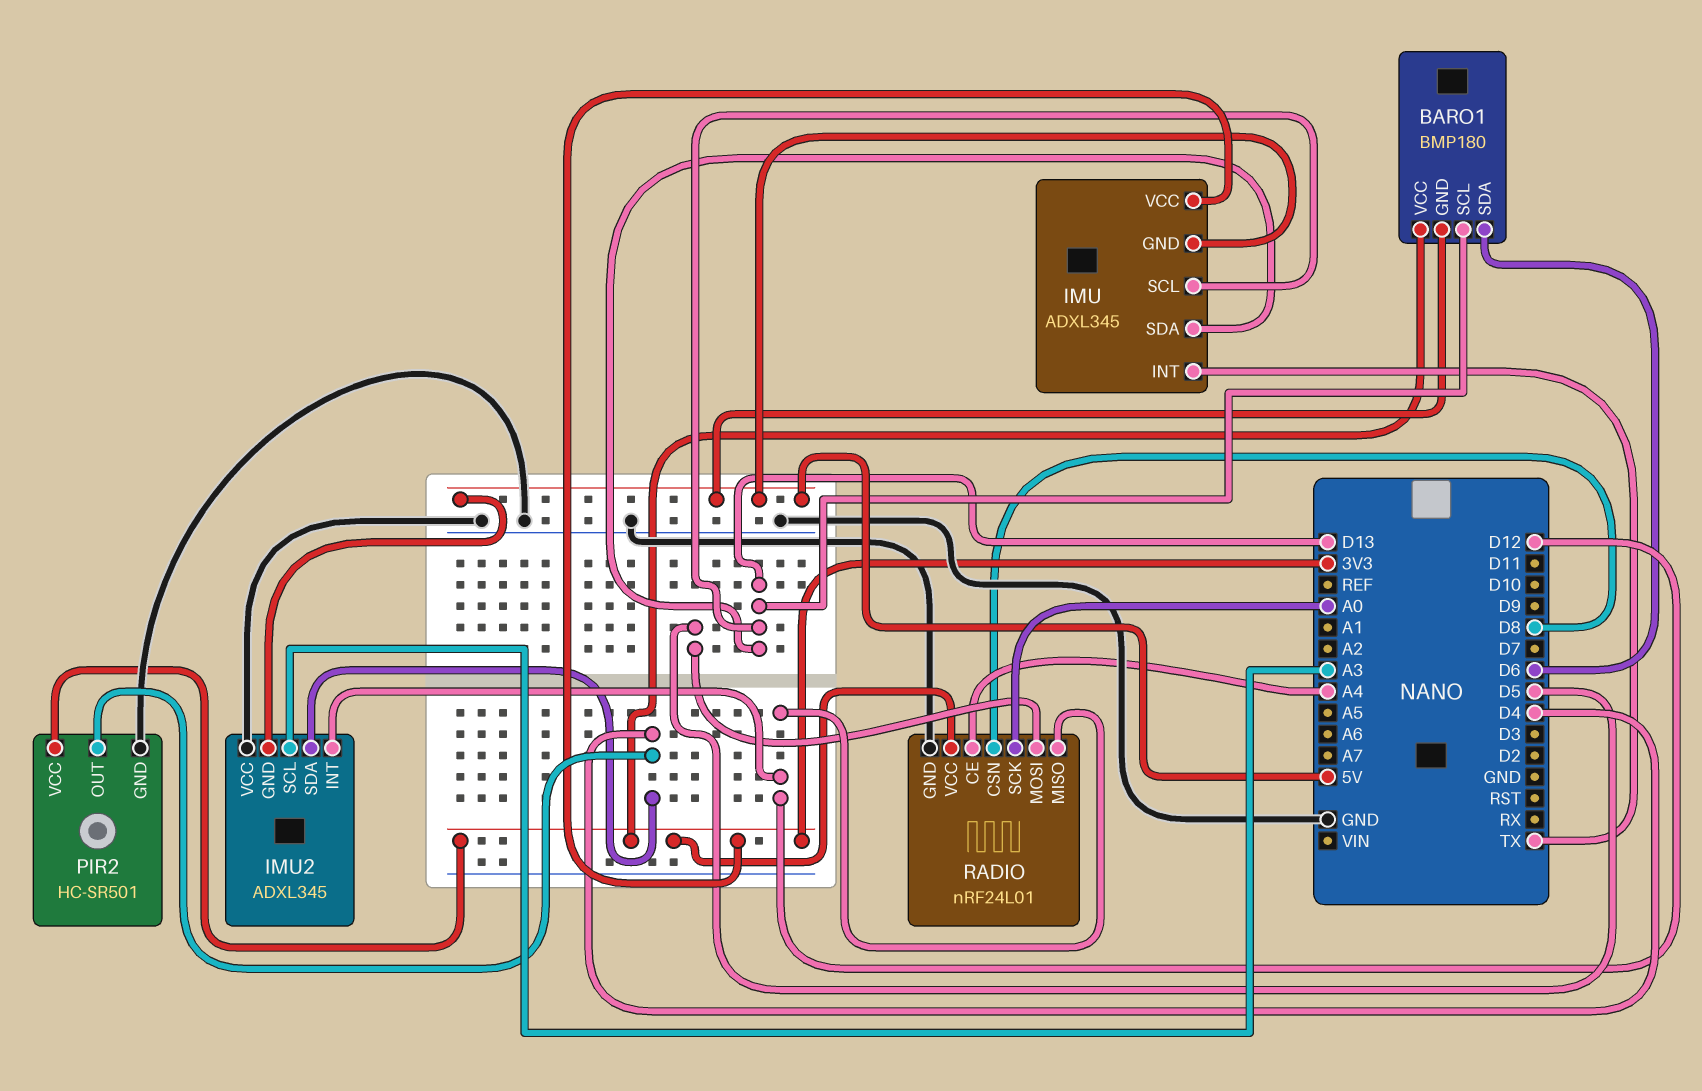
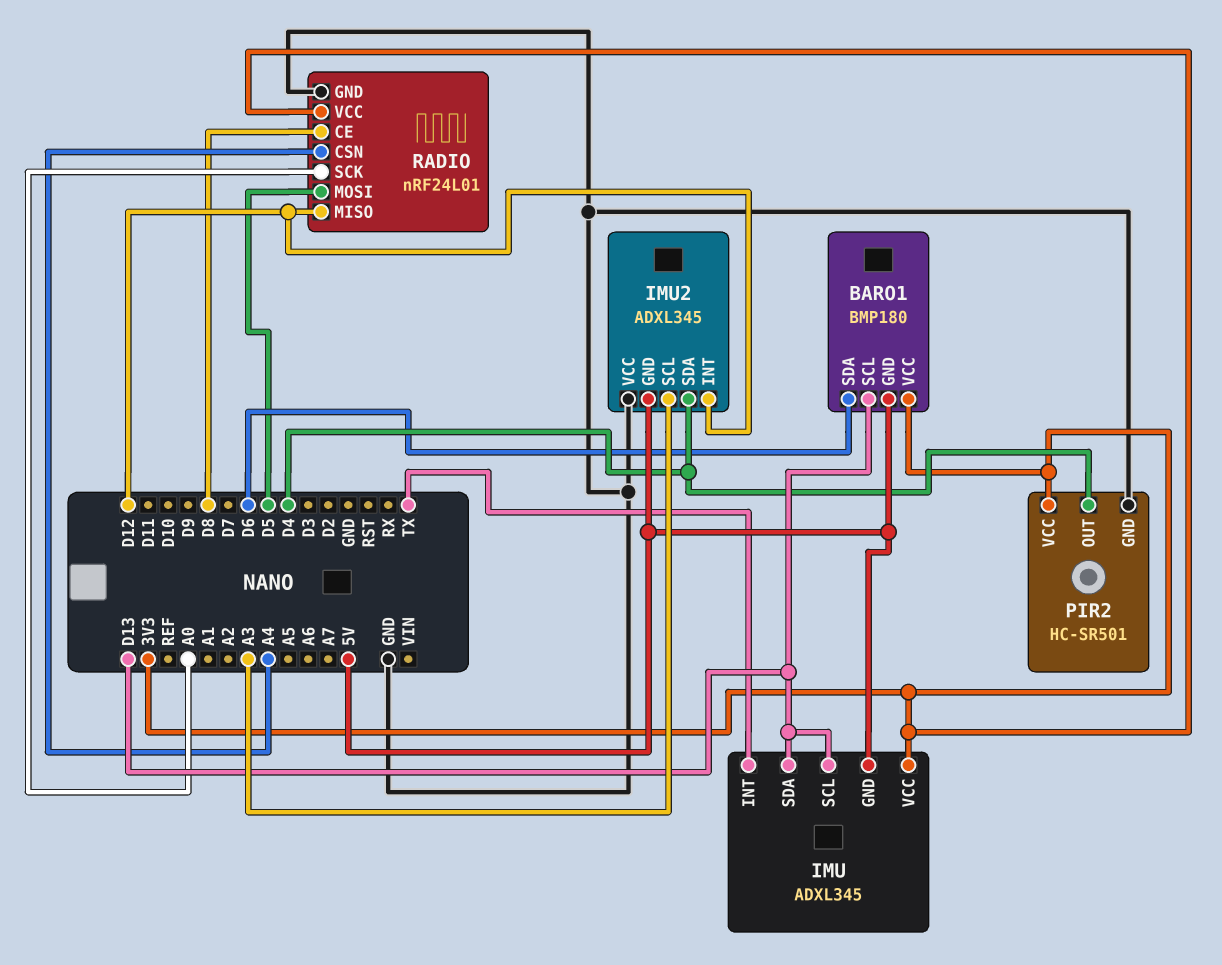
RADIO pin CE: A4 -> D8
RADIO pin CSN: D8 -> A4

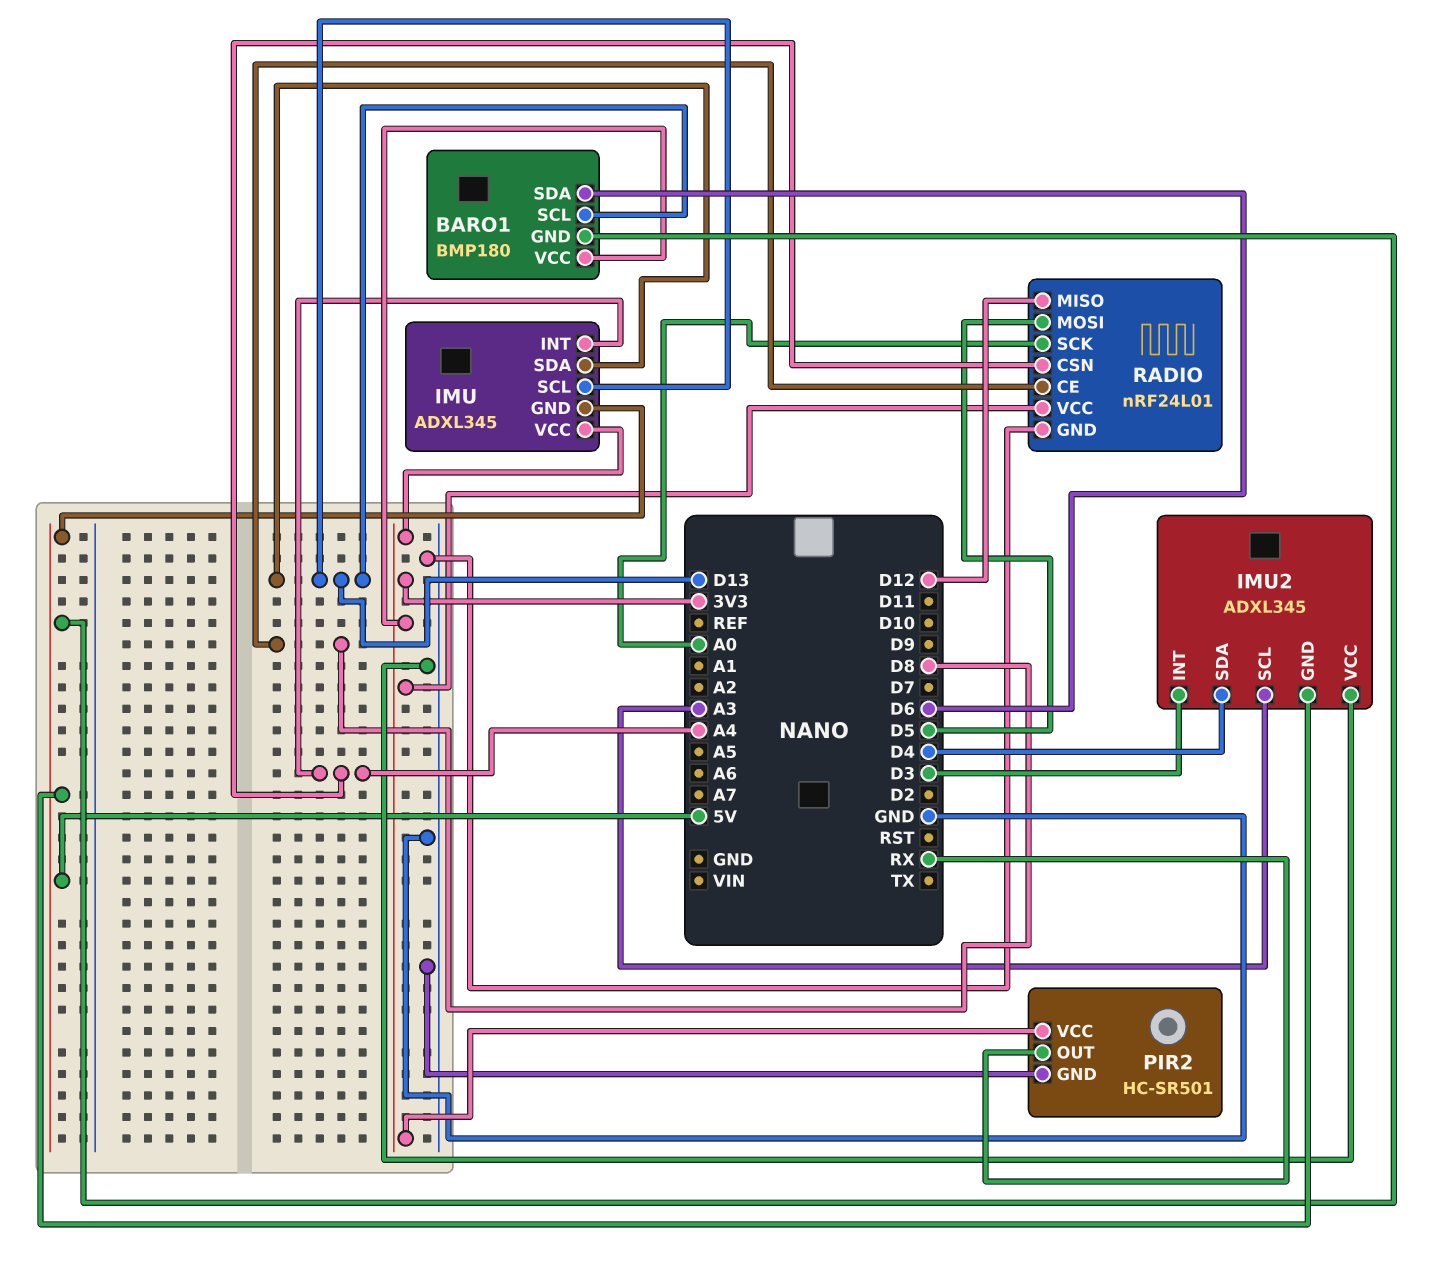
IMU pin INT: TX -> A4
IMU2 pin INT: D12 -> D3
PIR2 pin OUT: D4 -> RX

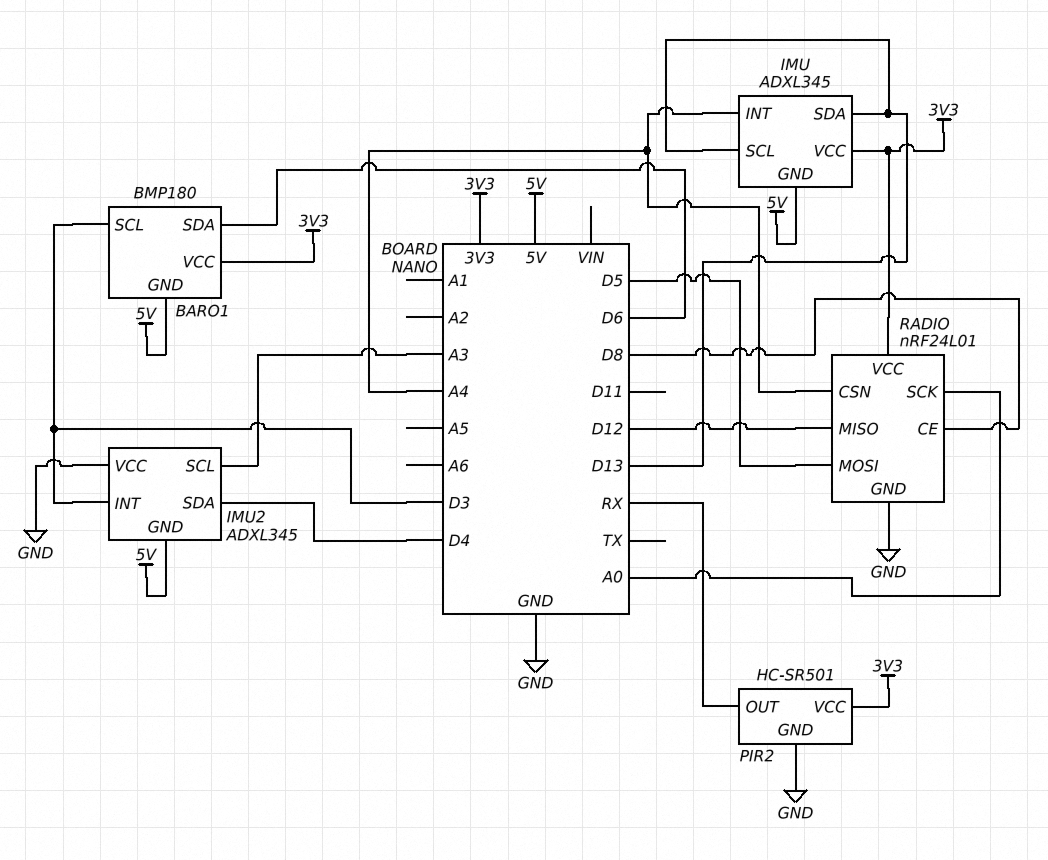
BARO1 pin SCL: D13 -> D3

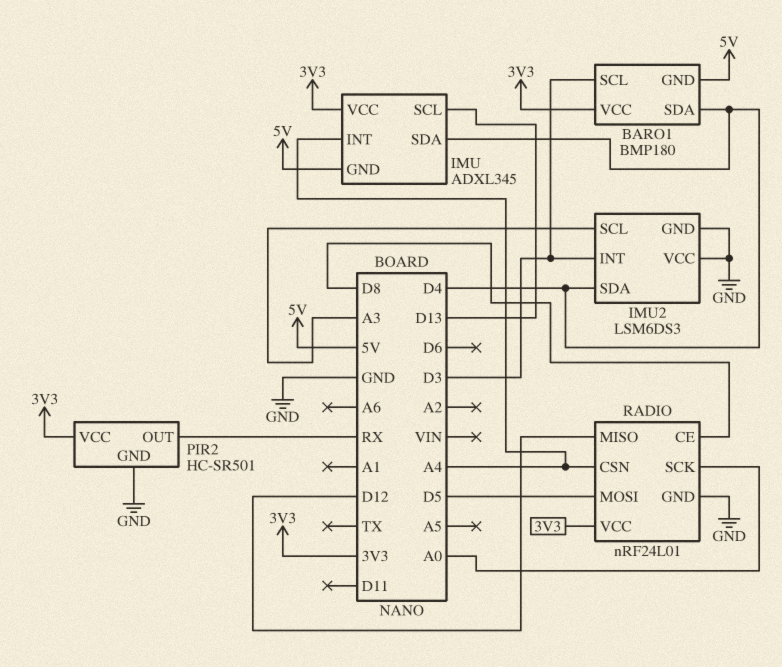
BARO1 pin SDA: D6 -> D4
IMU pin SDA: D13 -> D4
IMU2: ADXL345 -> LSM6DS3
IMU2 pin GND: 5V -> GND

